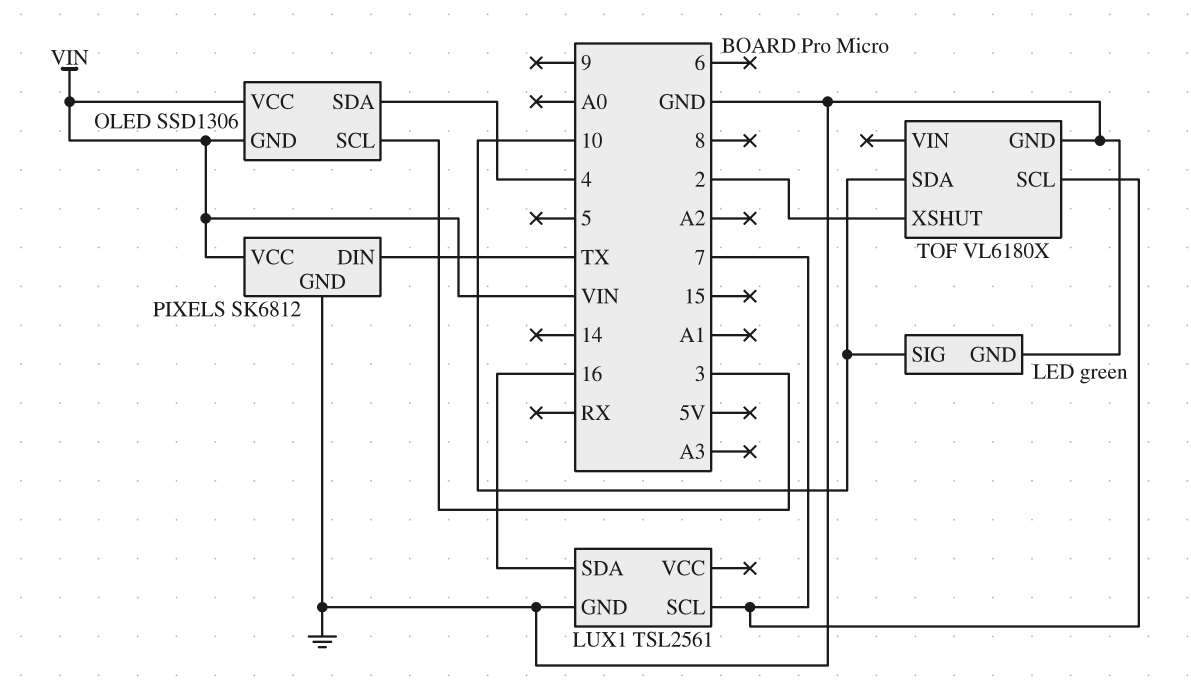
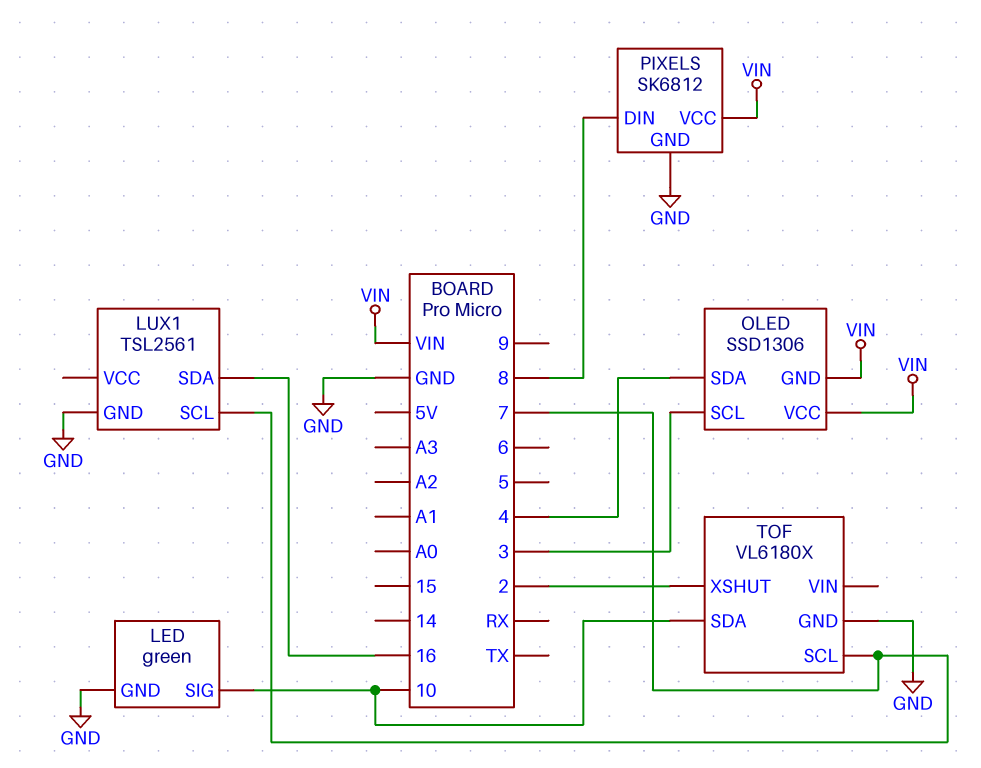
PIXELS pin DIN: TX -> 8

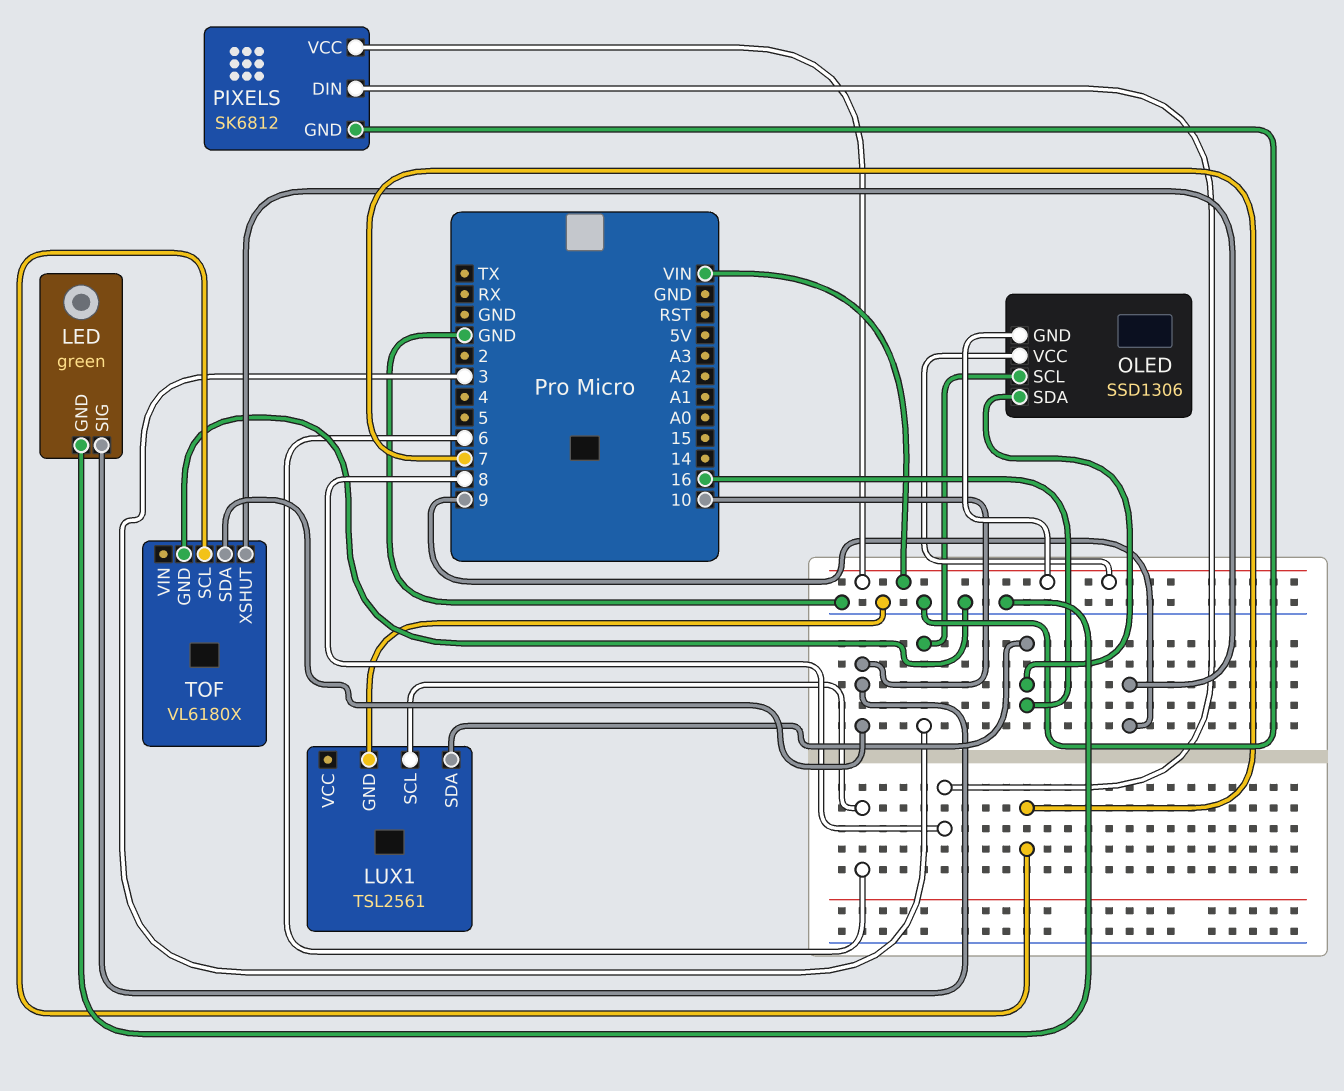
LUX1 pin SCL: 7 -> 6
OLED pin SDA: 4 -> 16
TOF pin XSHUT: 2 -> 9

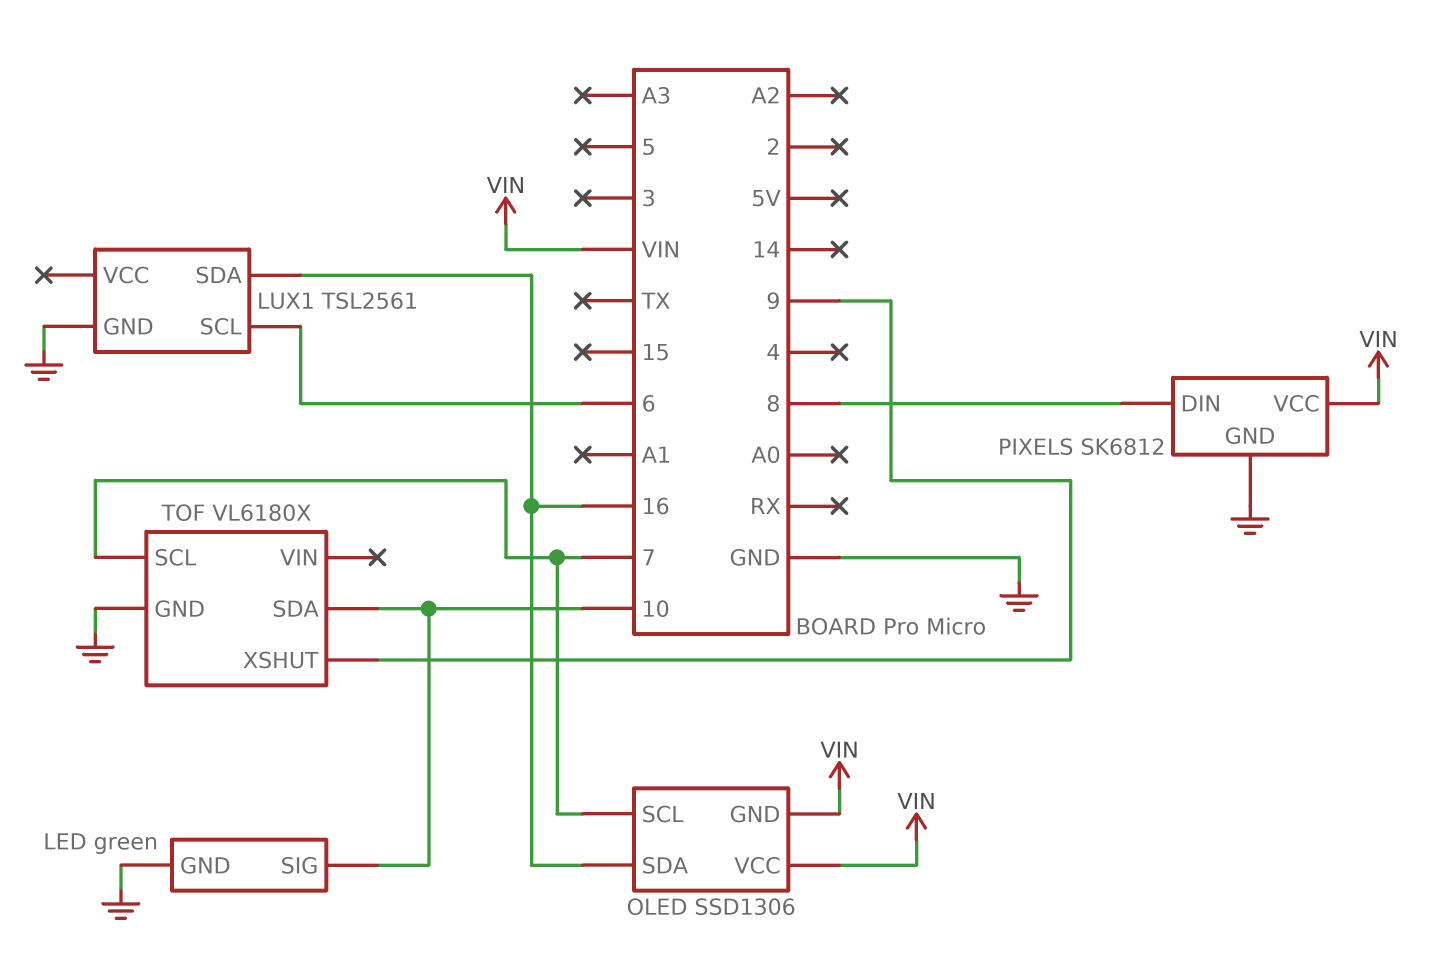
OLED pin SCL: 3 -> 7

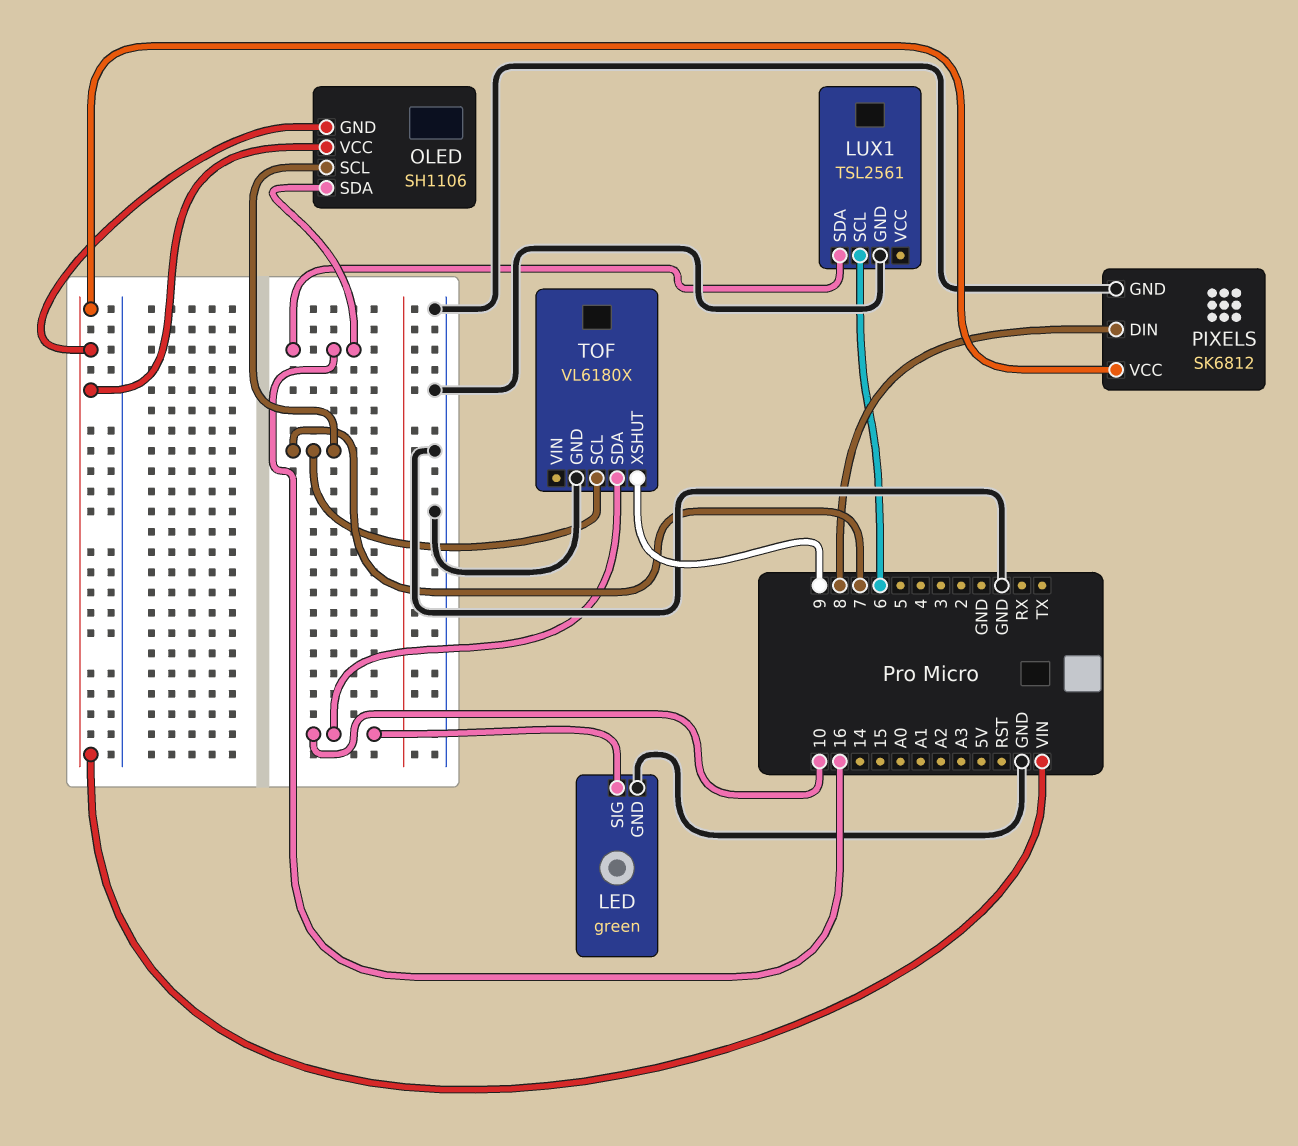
OLED: SSD1306 -> SH1106

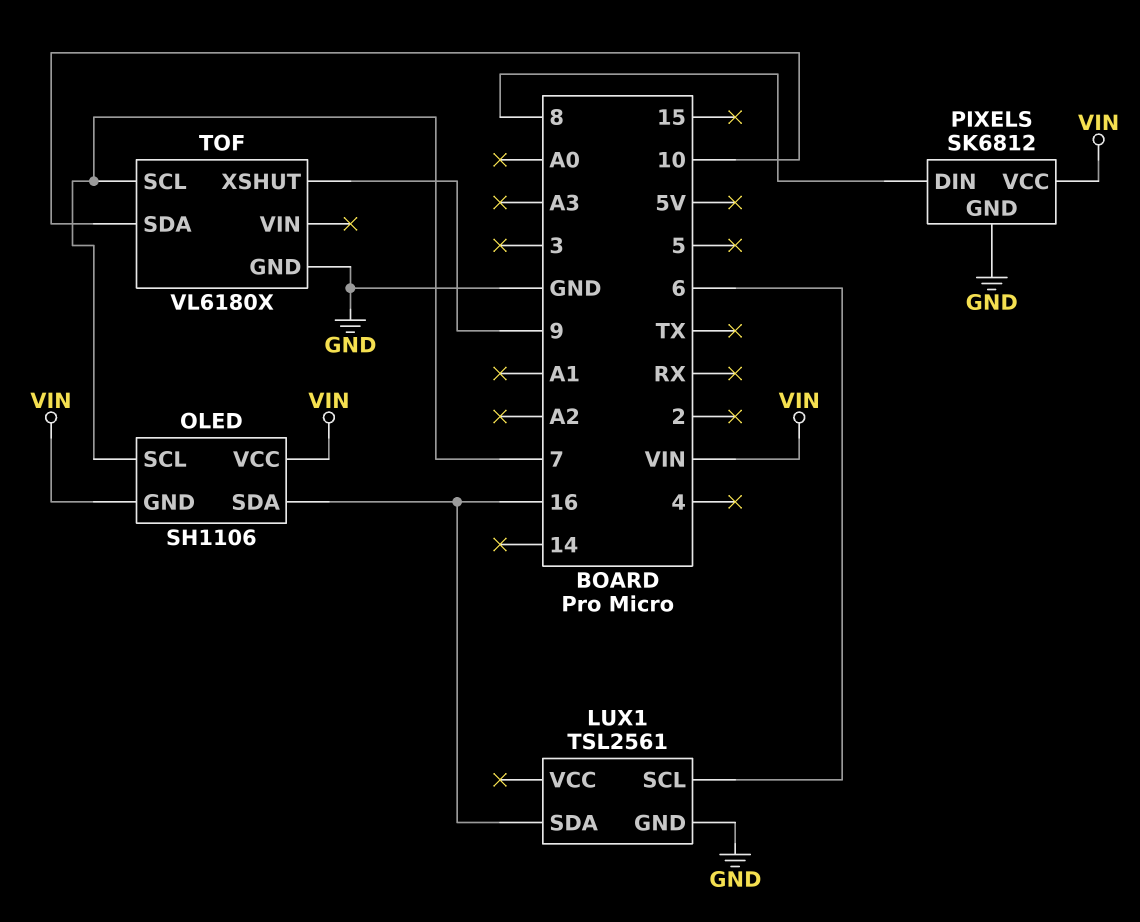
LED: green -> none
LED pin GND: GND -> none
LED pin SIG: 10 -> none

